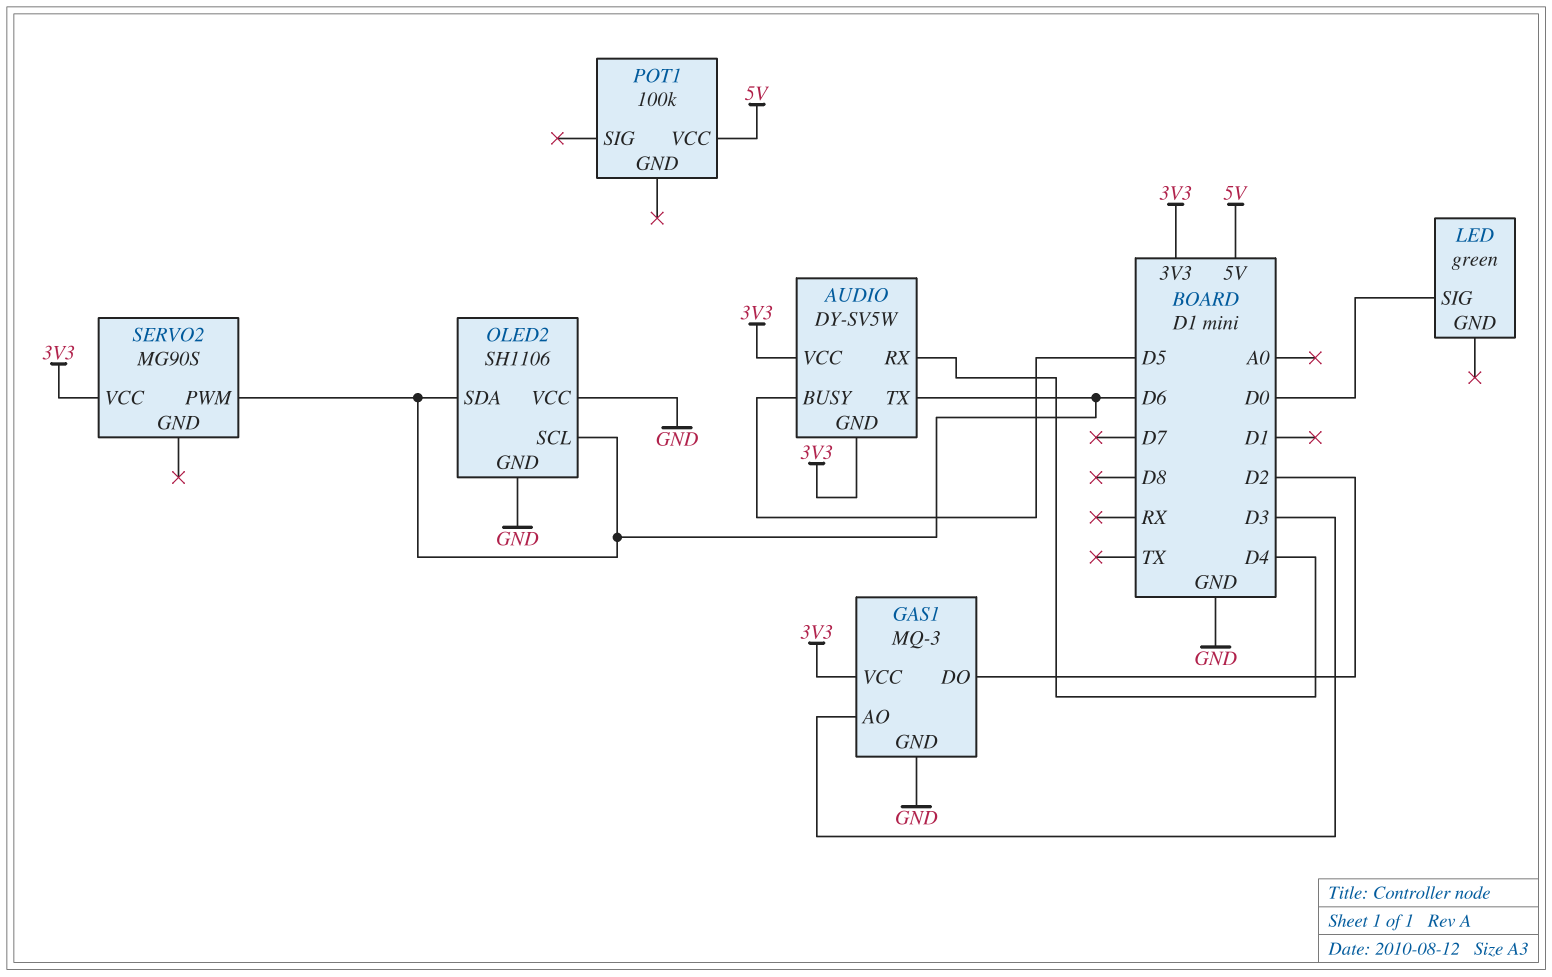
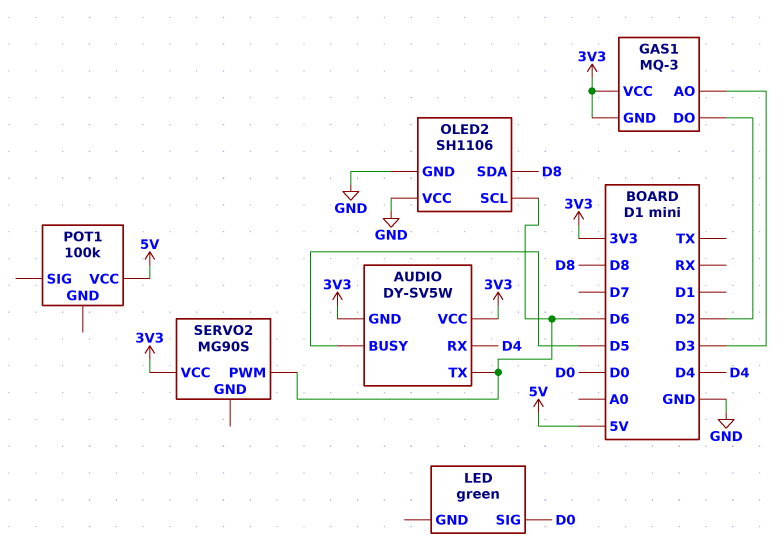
GAS1 pin GND: GND -> 3V3
OLED2 pin SDA: D6 -> D8

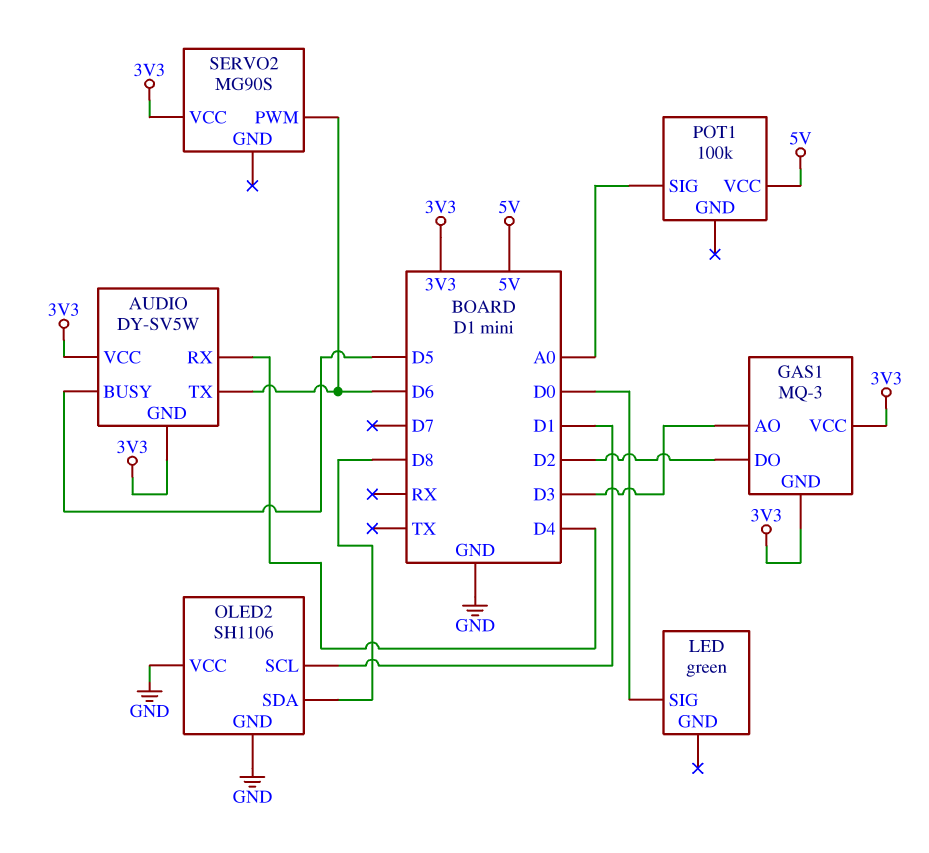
OLED2 pin SCL: D6 -> D1
POT1 pin SIG: none -> A0

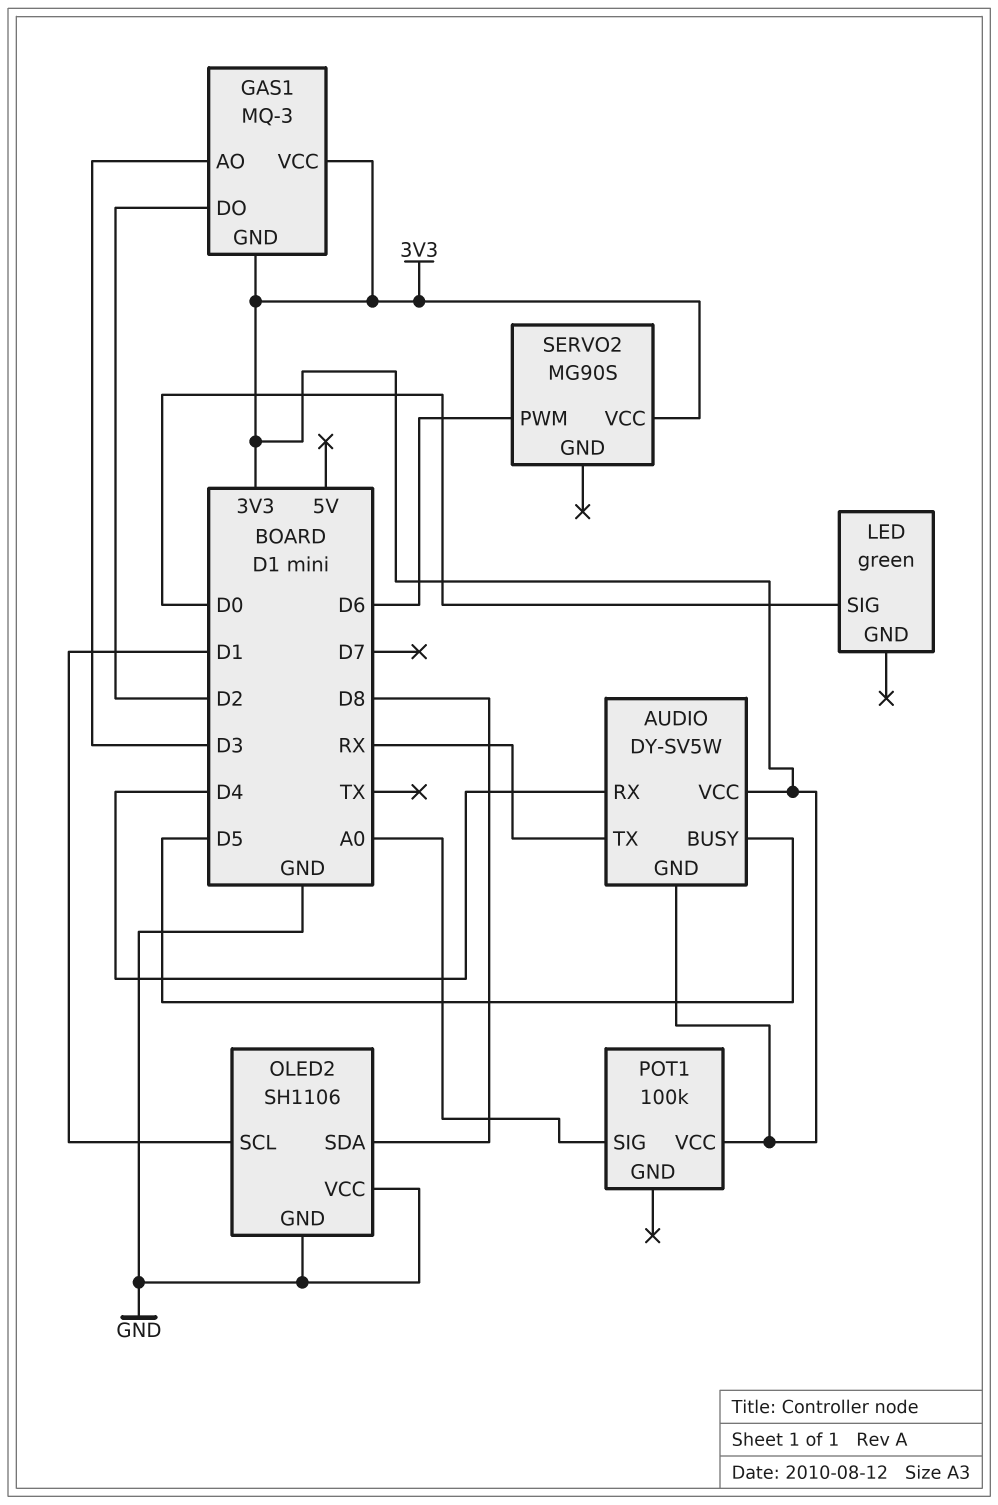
AUDIO pin TX: D6 -> RX
POT1 pin VCC: 5V -> 3V3

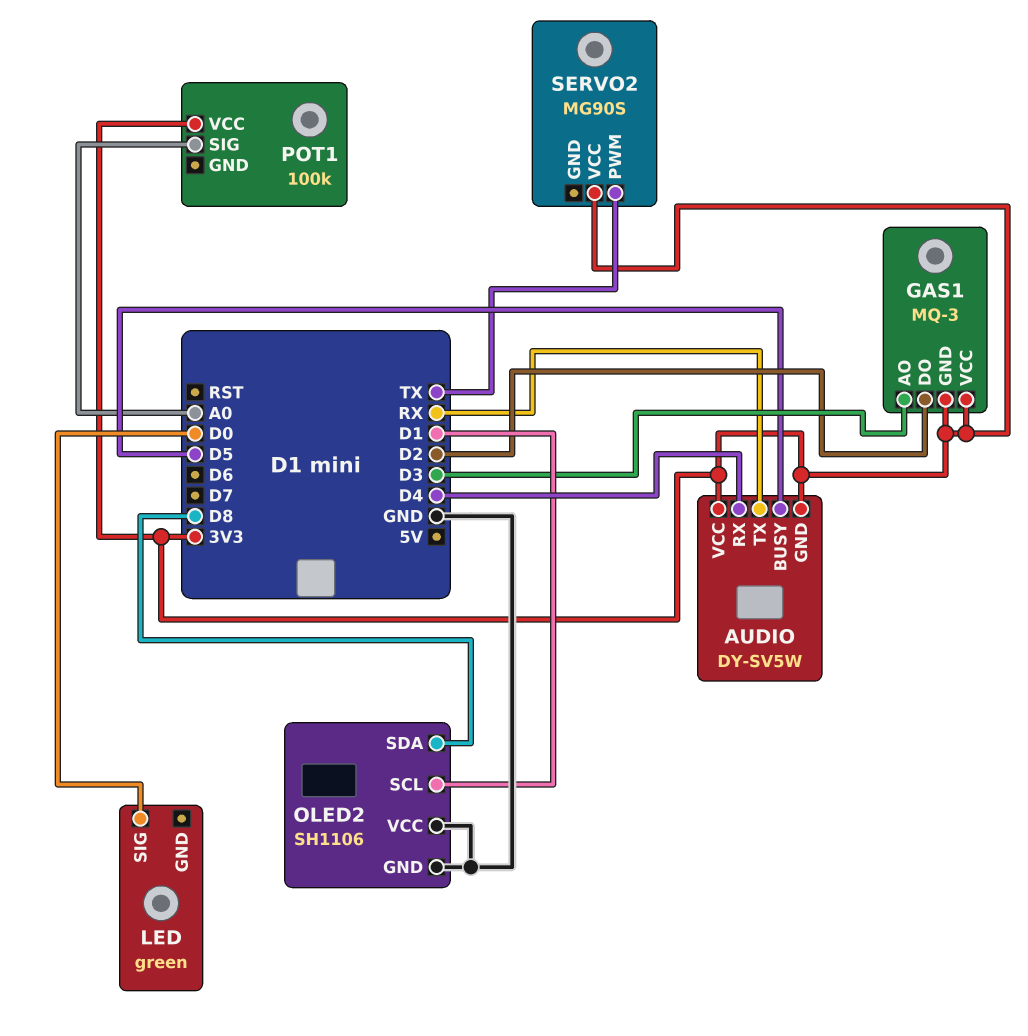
SERVO2 pin PWM: D6 -> TX

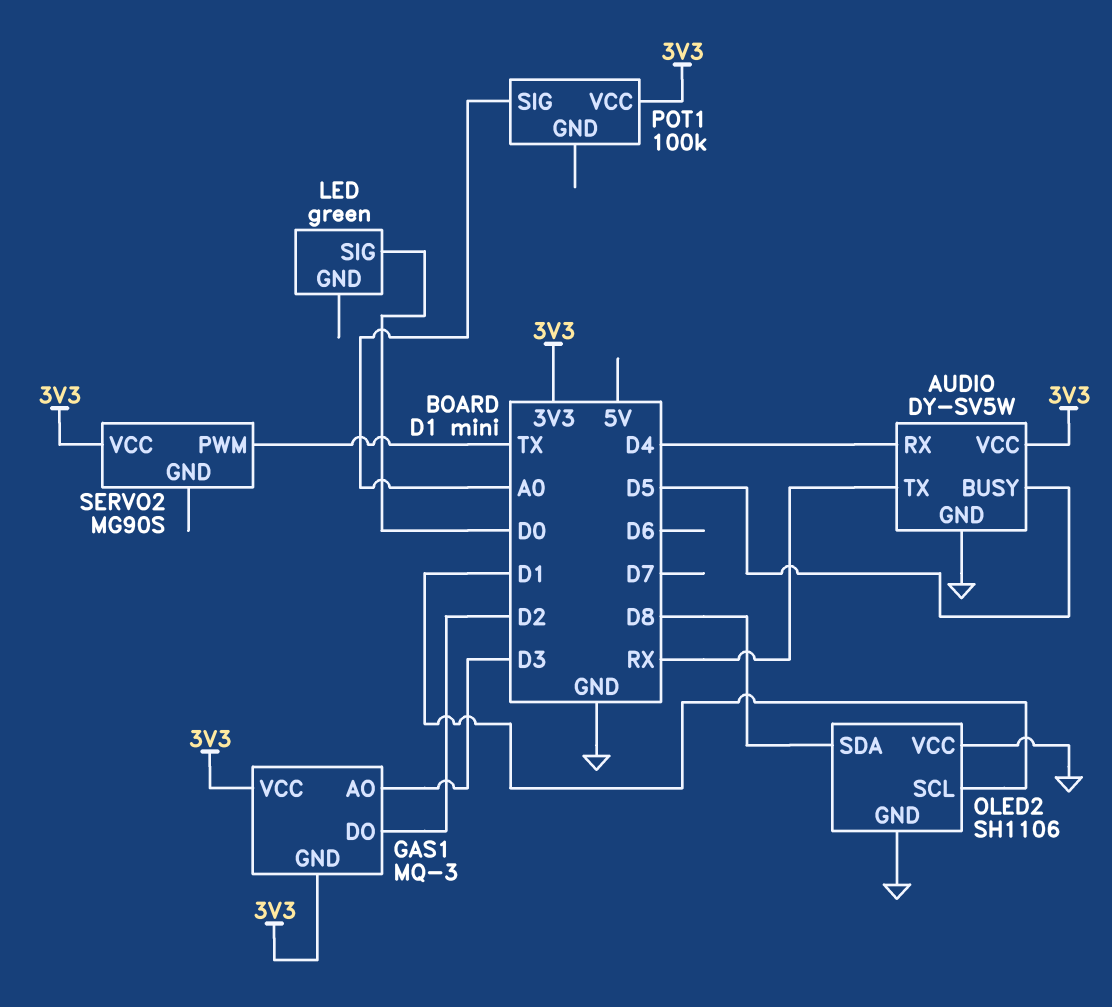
AUDIO pin GND: 3V3 -> GND

